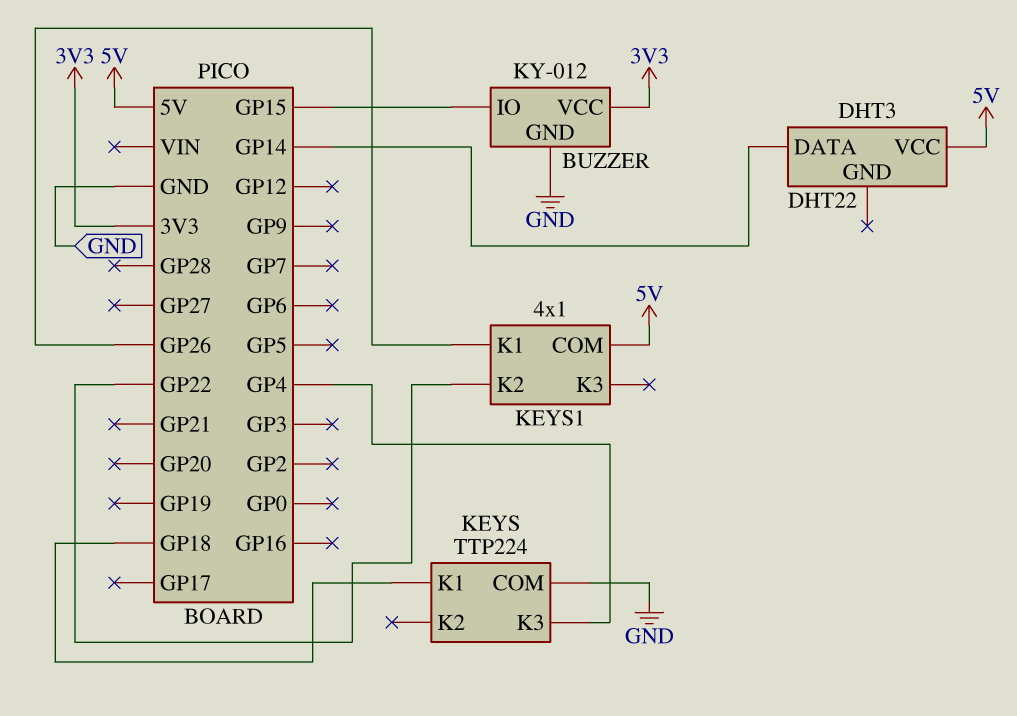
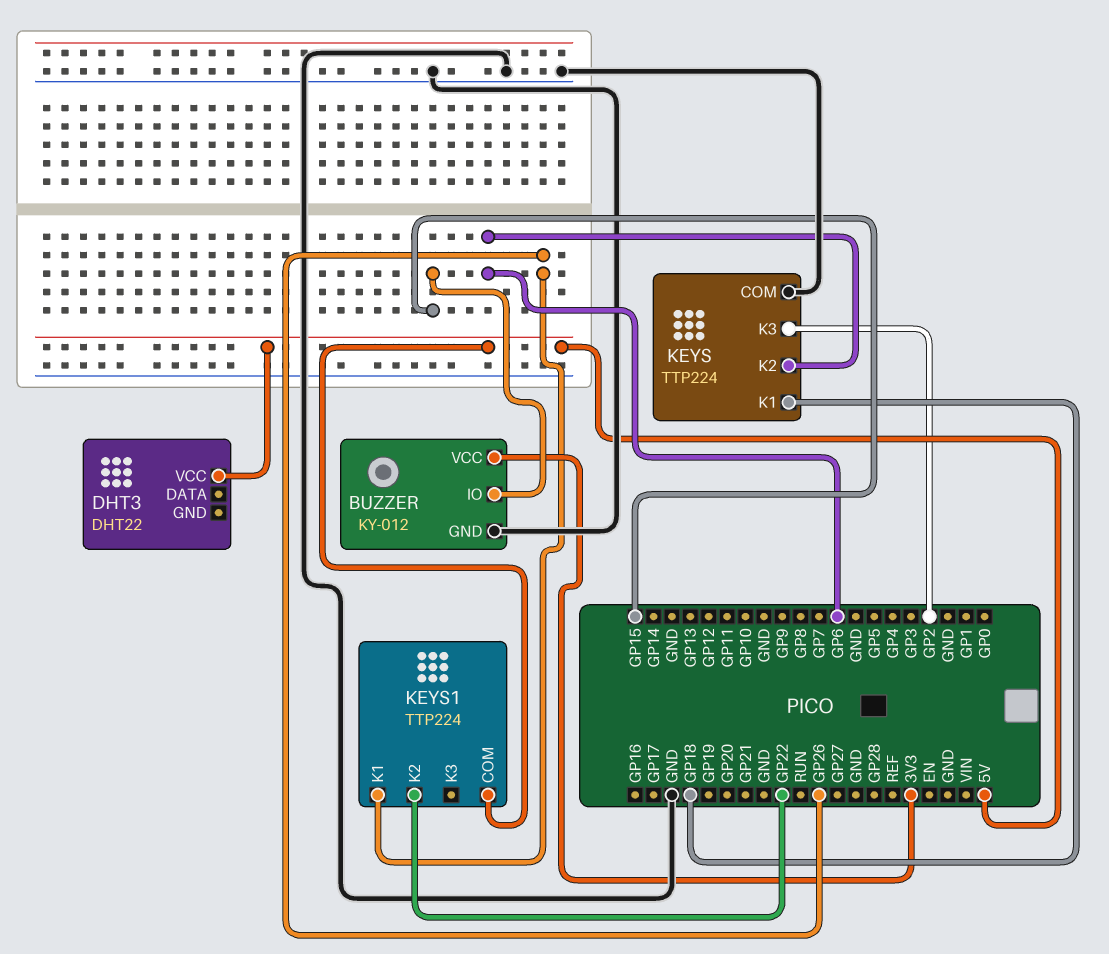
DHT3 pin DATA: GP14 -> none
KEYS pin K2: none -> GP6
KEYS pin K3: GP4 -> GP2
KEYS1: 4x1 -> TTP224

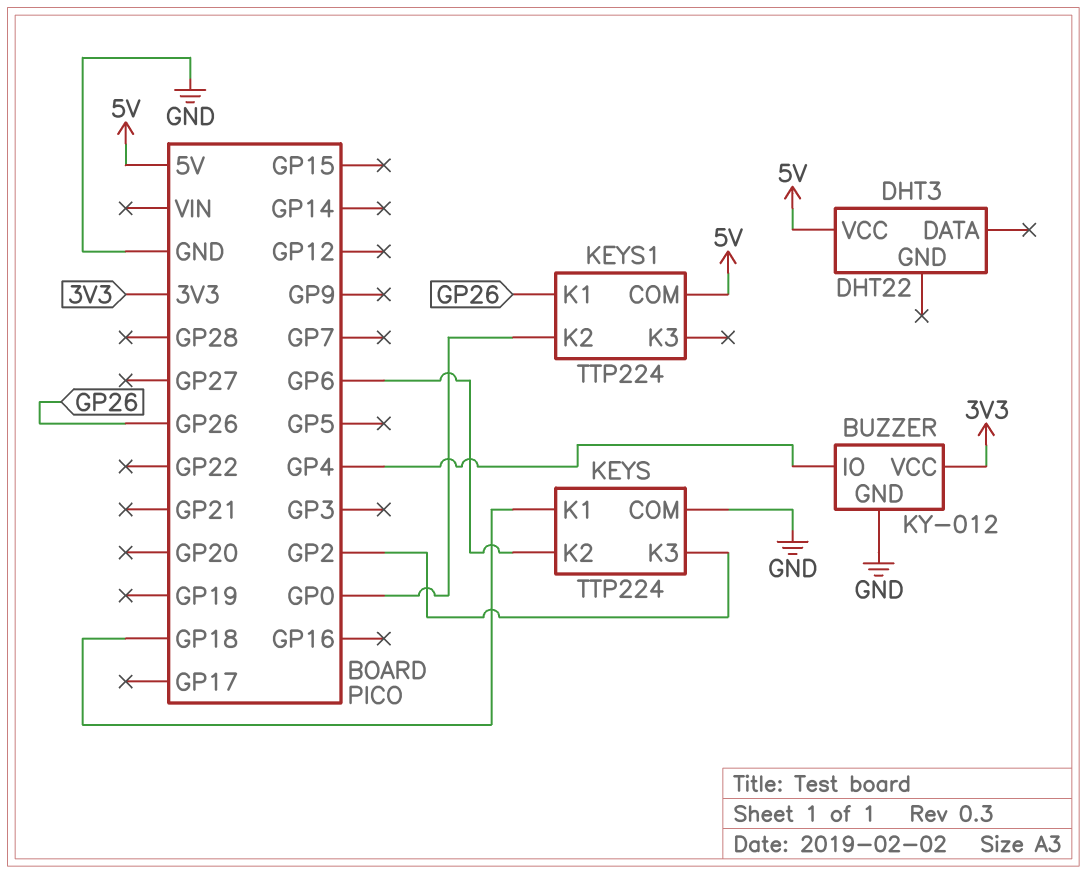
BUZZER pin IO: GP15 -> GP4
KEYS1 pin K2: GP22 -> GP0

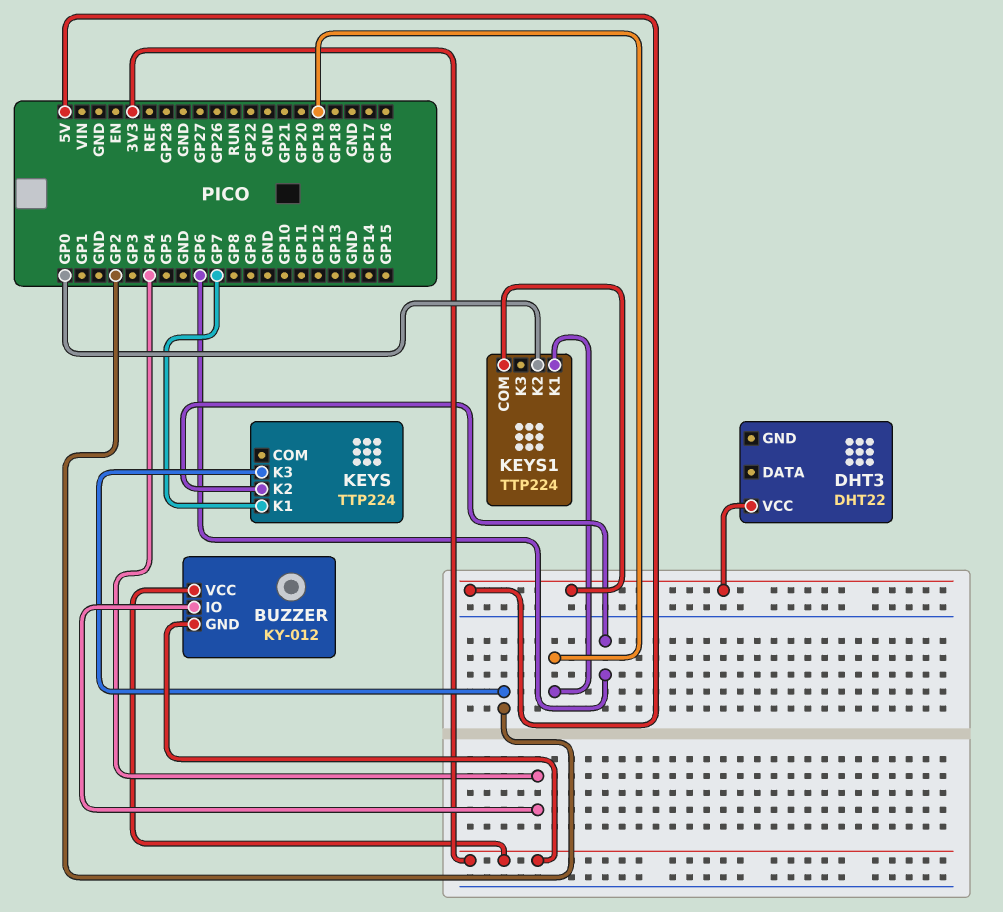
BUZZER pin GND: GND -> 3V3
KEYS pin COM: GND -> none
KEYS pin K1: GP18 -> GP7
KEYS1 pin K1: GP26 -> GP19

